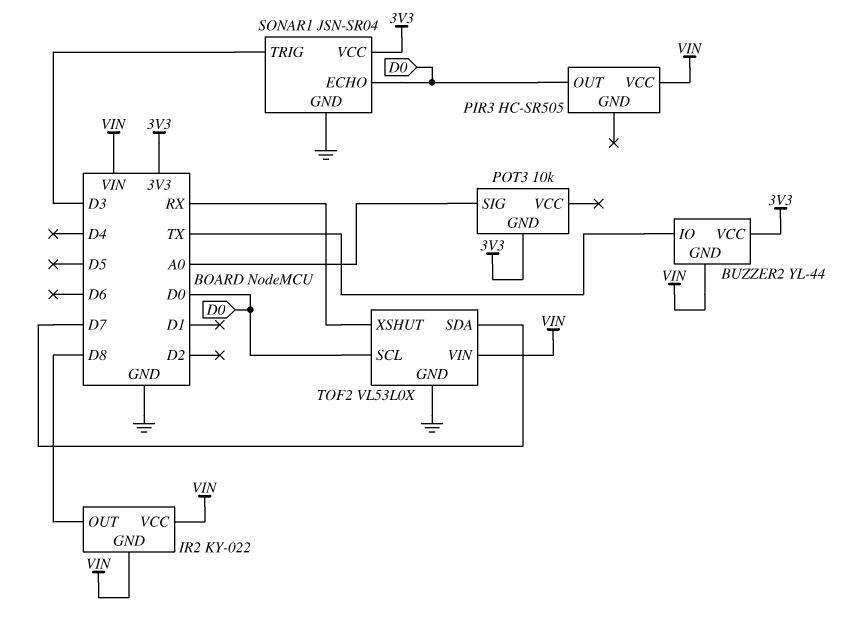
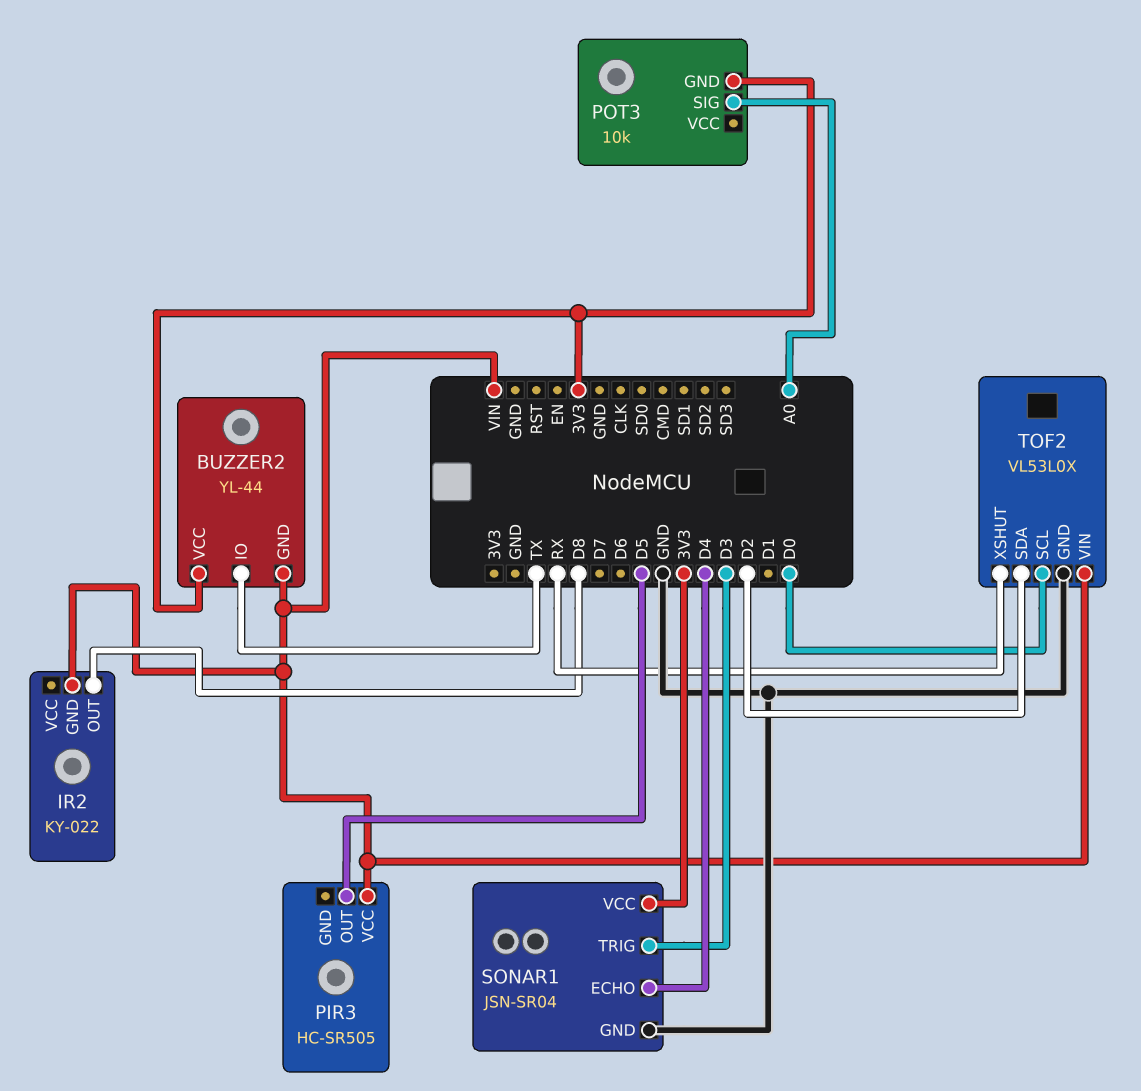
IR2 pin VCC: VIN -> none
PIR3 pin OUT: D0 -> D5
SONAR1 pin ECHO: D0 -> D4
TOF2 pin SDA: D7 -> D2

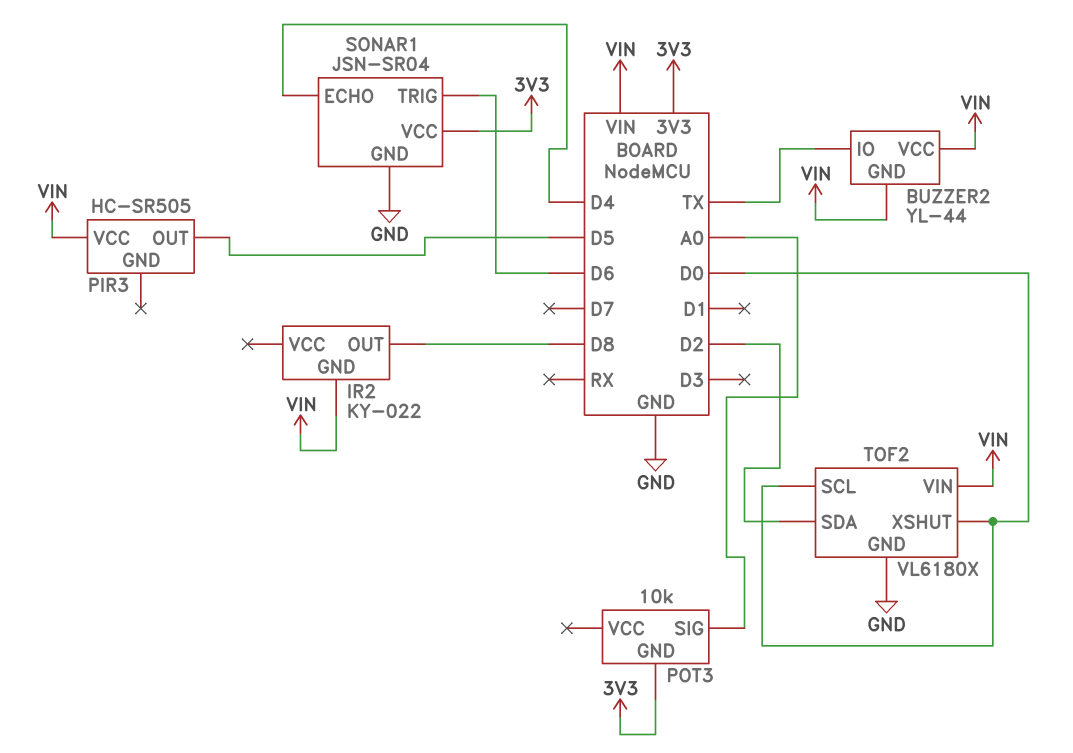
BUZZER2 pin VCC: 3V3 -> VIN
SONAR1 pin TRIG: D3 -> D6
TOF2: VL53L0X -> VL6180X
TOF2 pin XSHUT: RX -> D0

